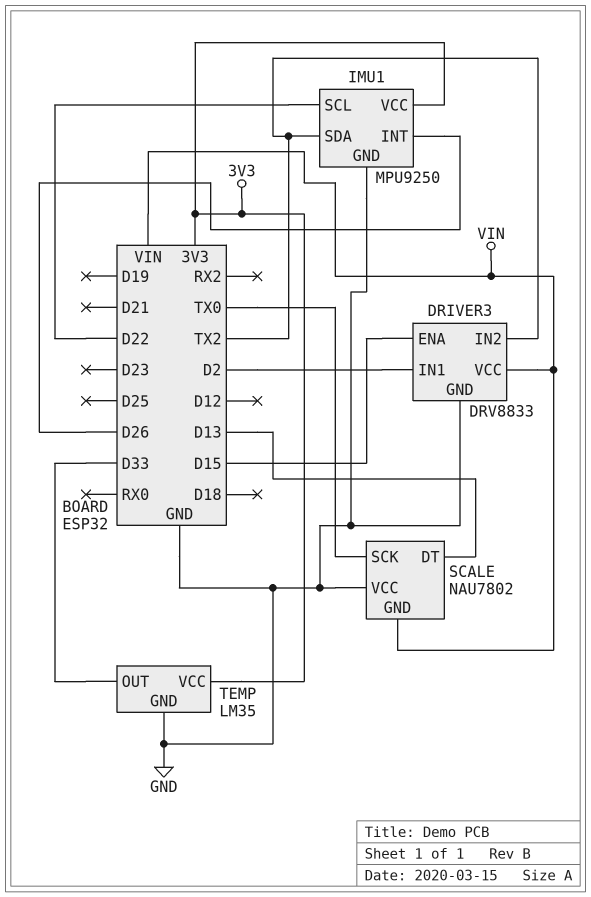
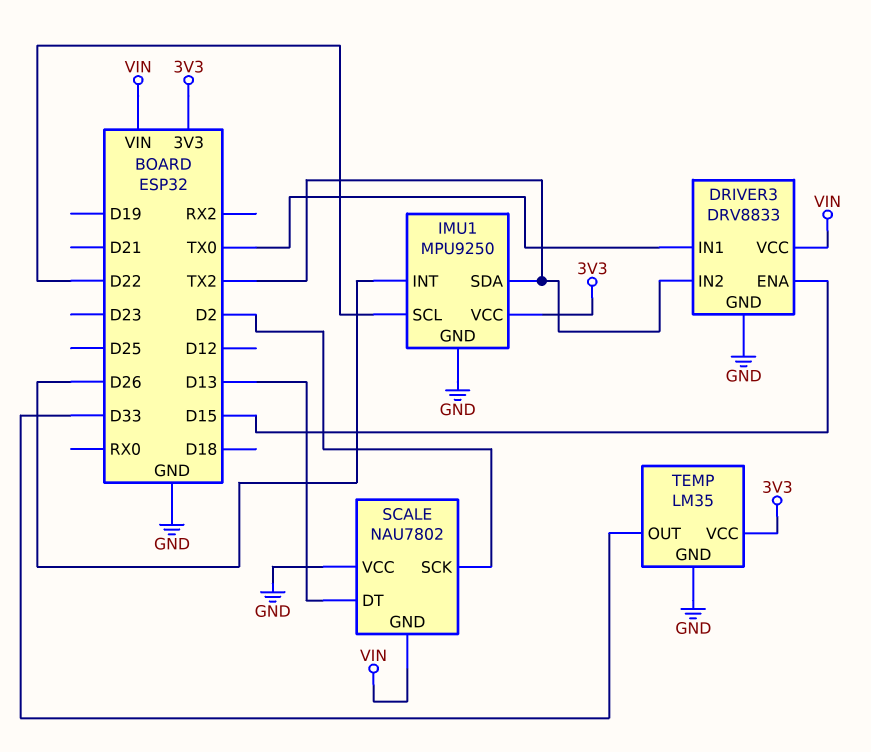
DRIVER3 pin IN1: D2 -> TX0
SCALE pin SCK: TX0 -> D2

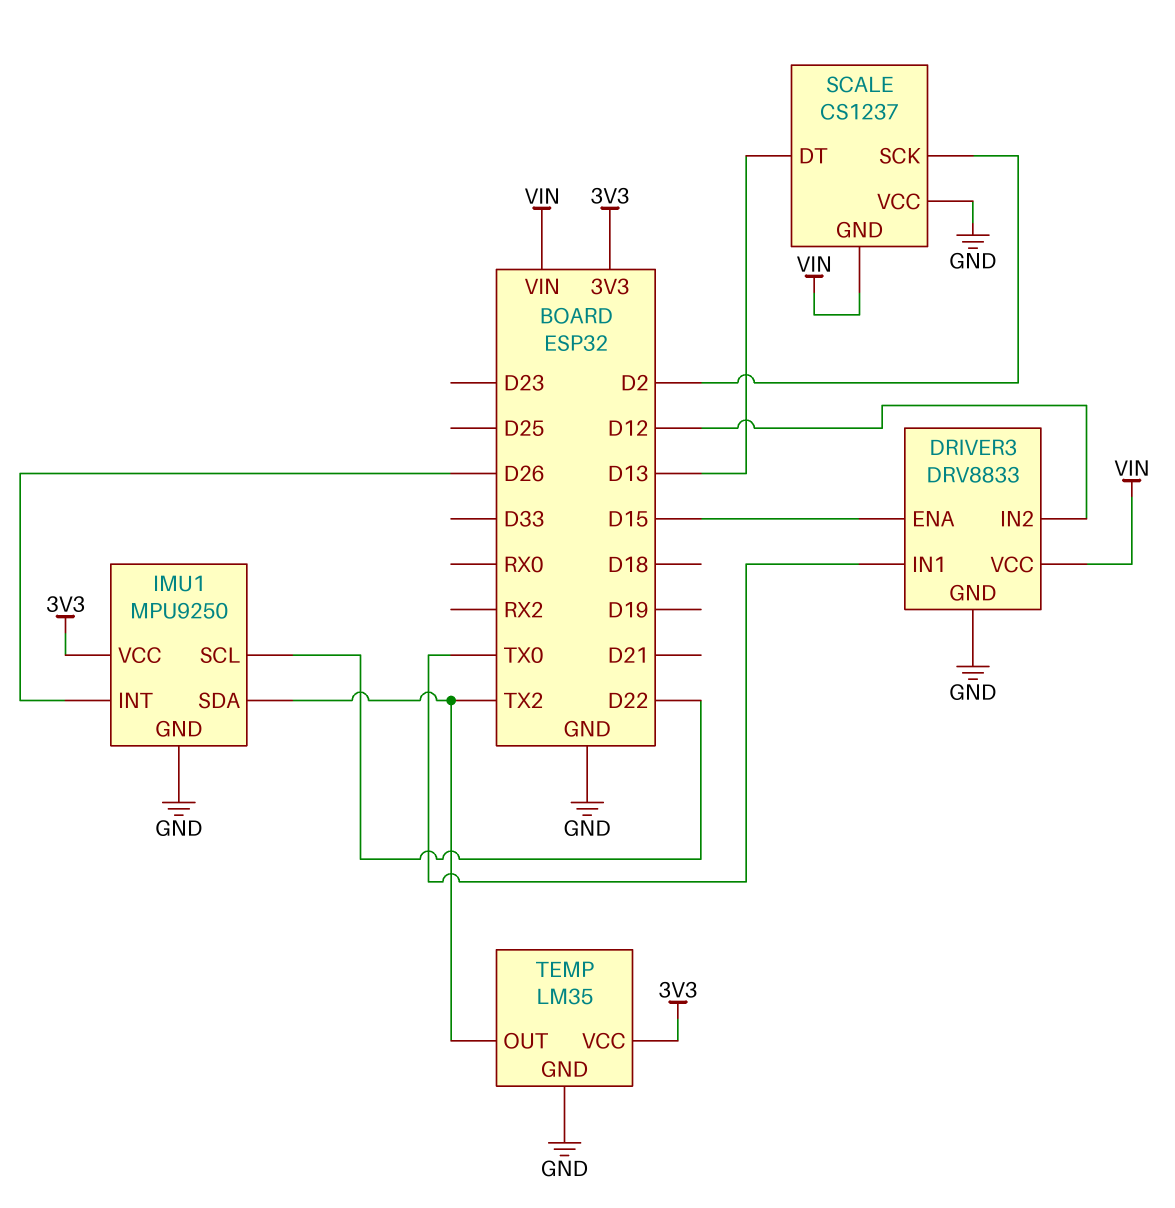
DRIVER3 pin IN2: TX2 -> D12
SCALE: NAU7802 -> CS1237
TEMP pin OUT: D33 -> TX2

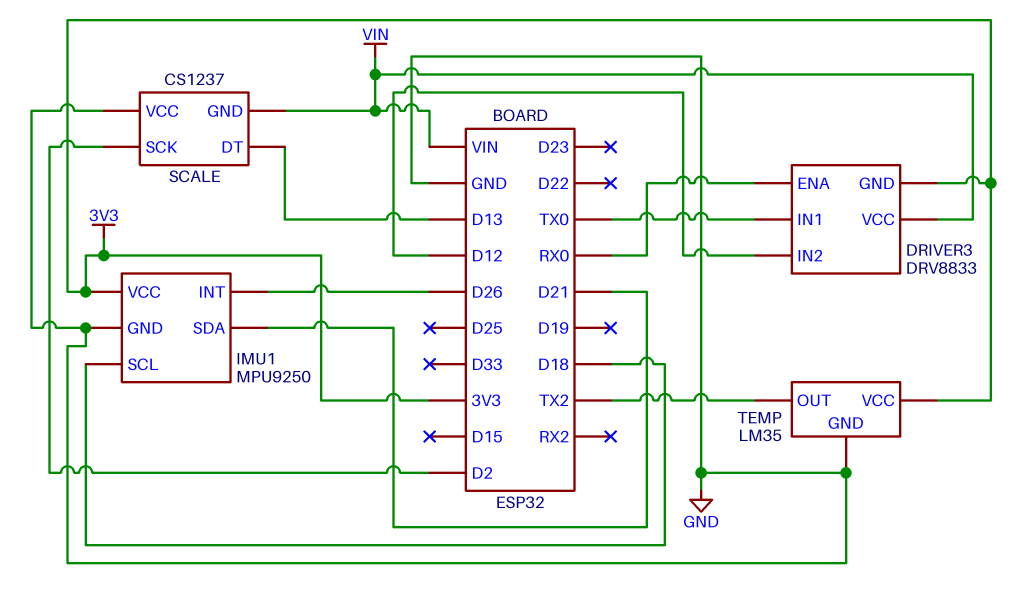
DRIVER3 pin ENA: D15 -> RX0
DRIVER3 pin GND: GND -> 3V3
IMU1 pin SCL: D22 -> D18
IMU1 pin SDA: TX2 -> D21

